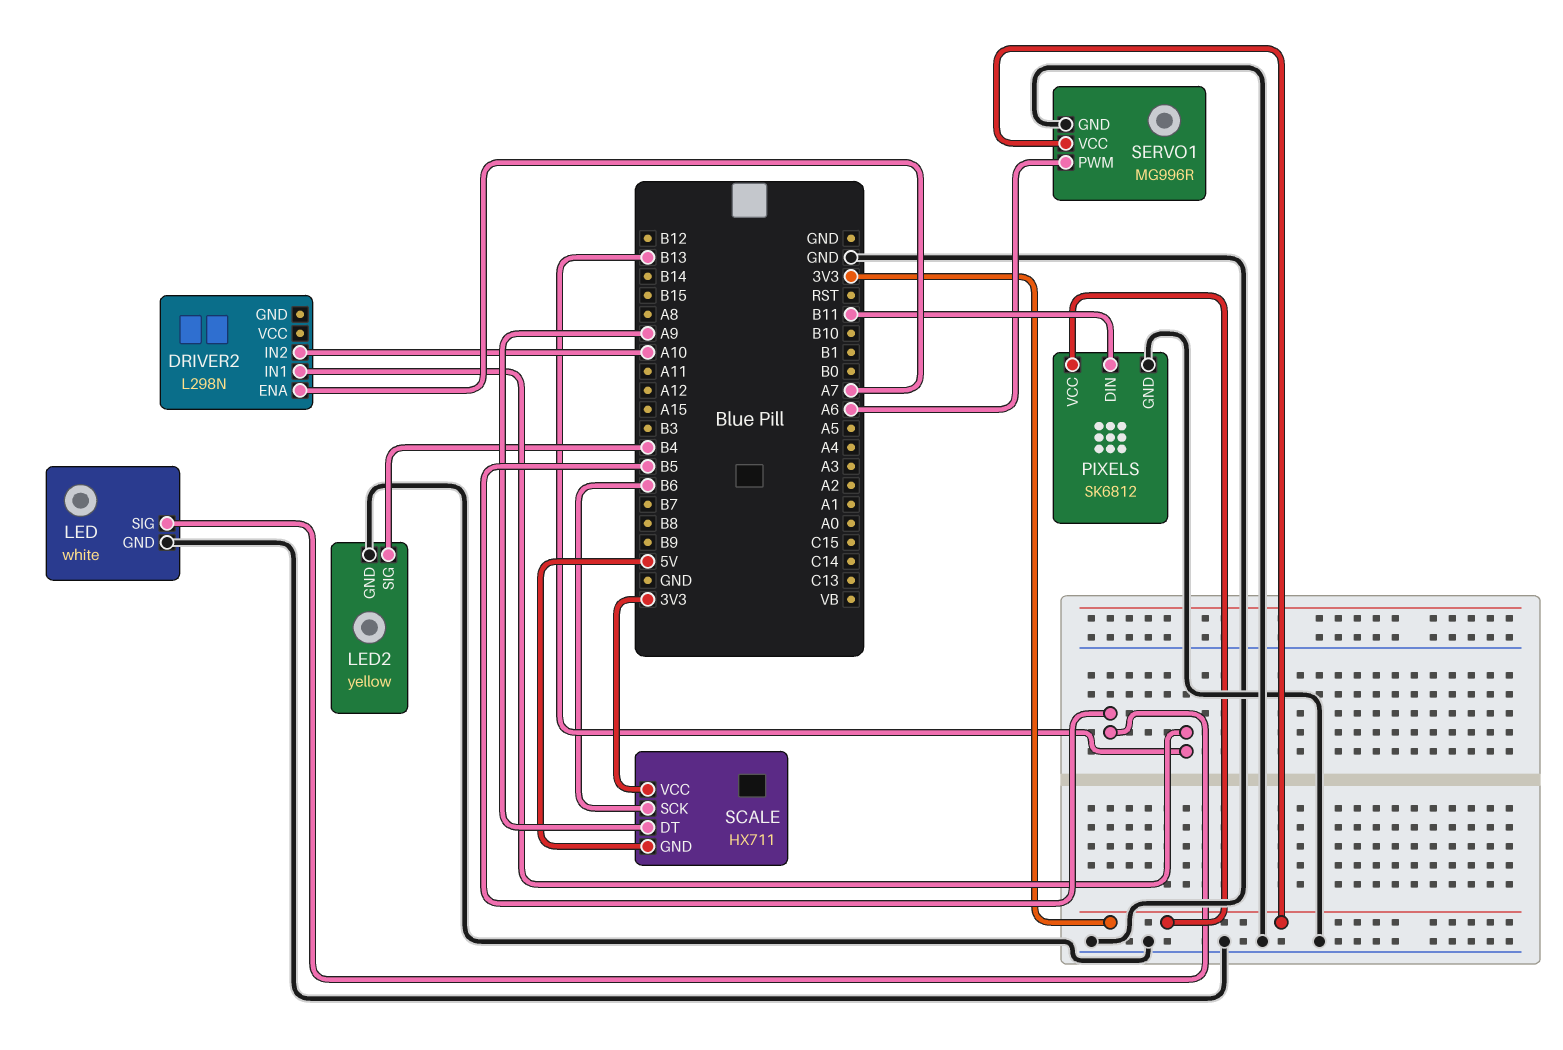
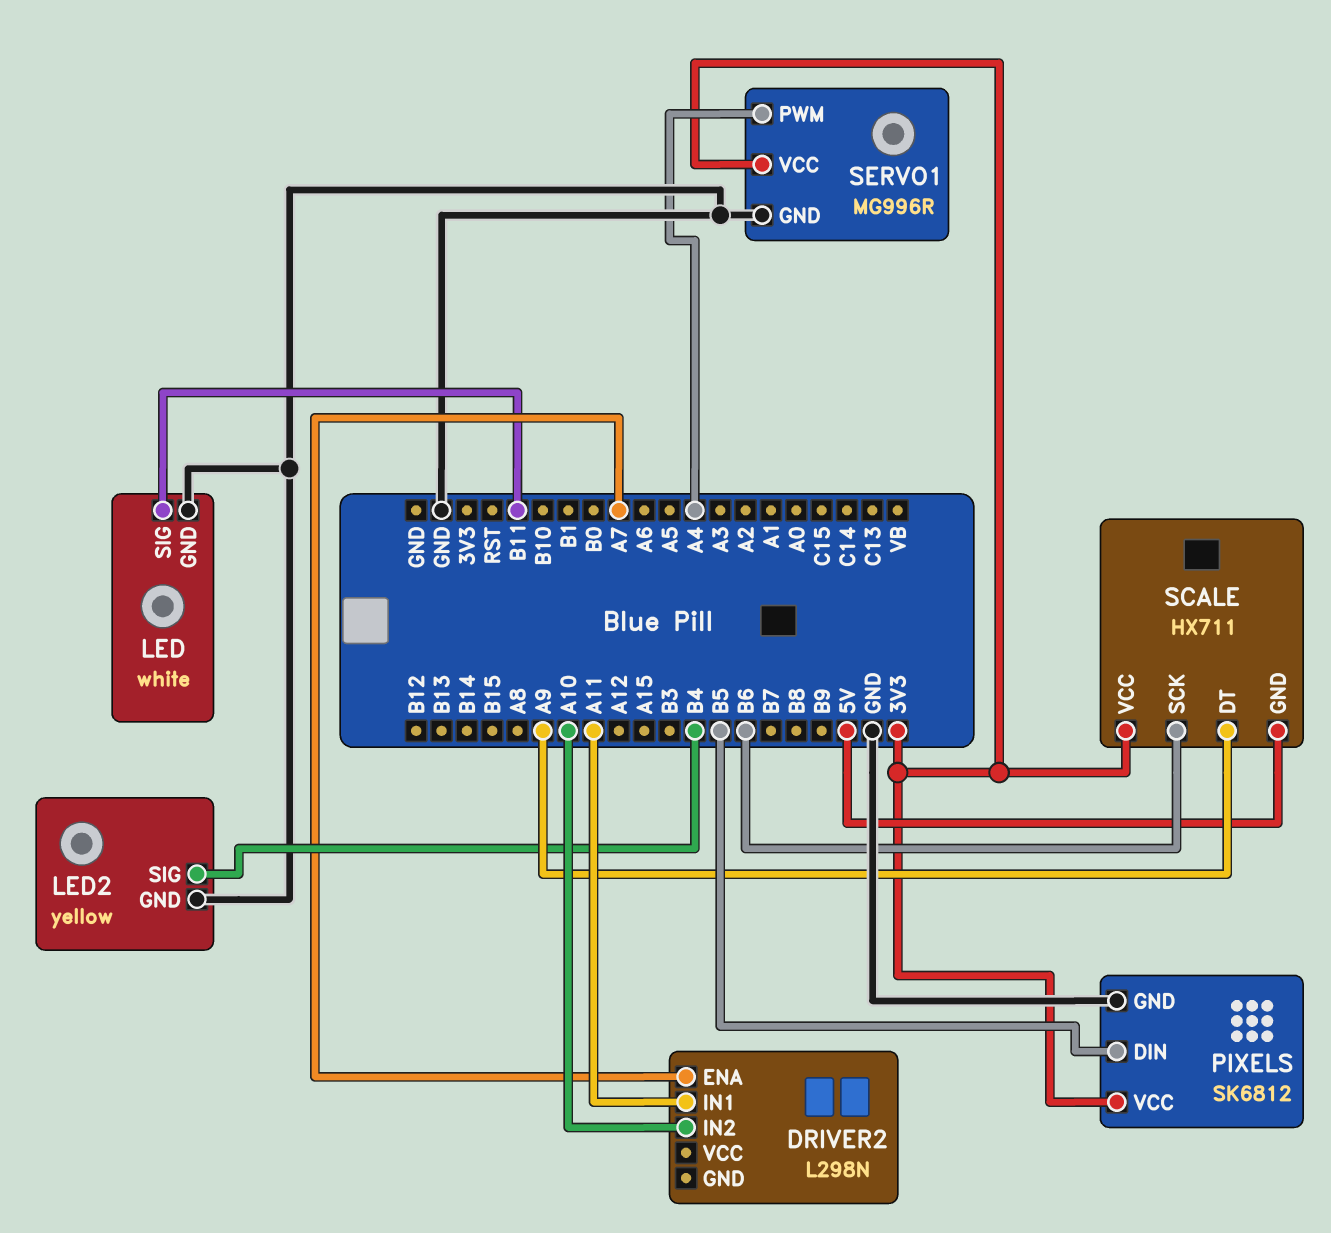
DRIVER2 pin IN1: B13 -> A11
LED pin SIG: B5 -> B11
PIXELS pin DIN: B11 -> B5
SERVO1 pin PWM: A6 -> A4

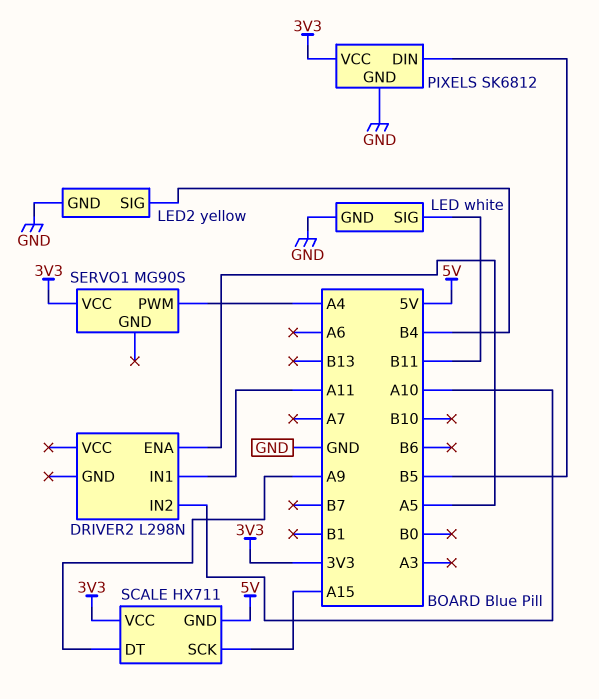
DRIVER2 pin ENA: A7 -> A5
SCALE pin SCK: B6 -> A15
SERVO1: MG996R -> MG90S
SERVO1 pin GND: GND -> none

